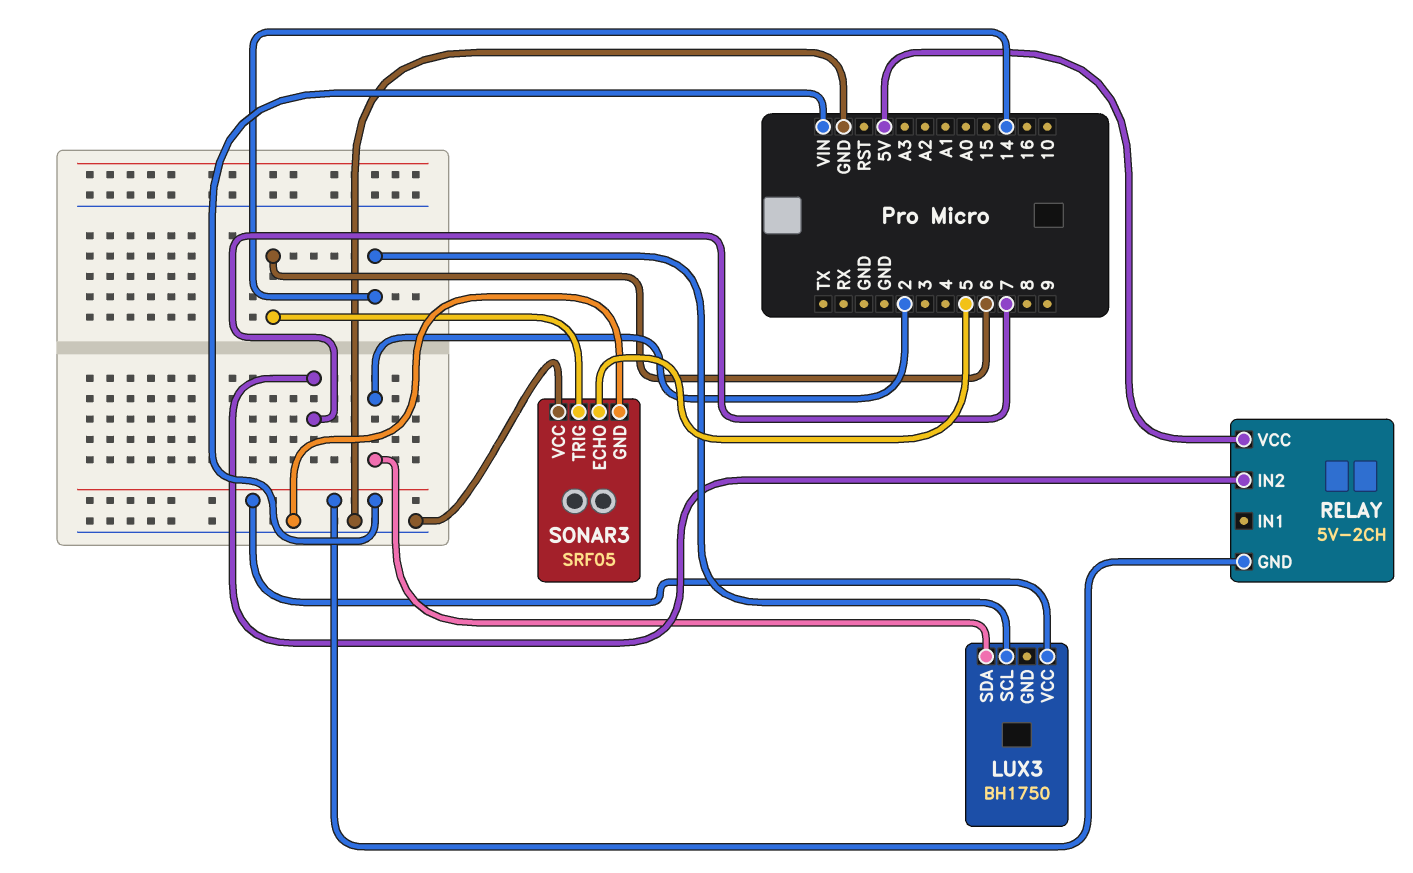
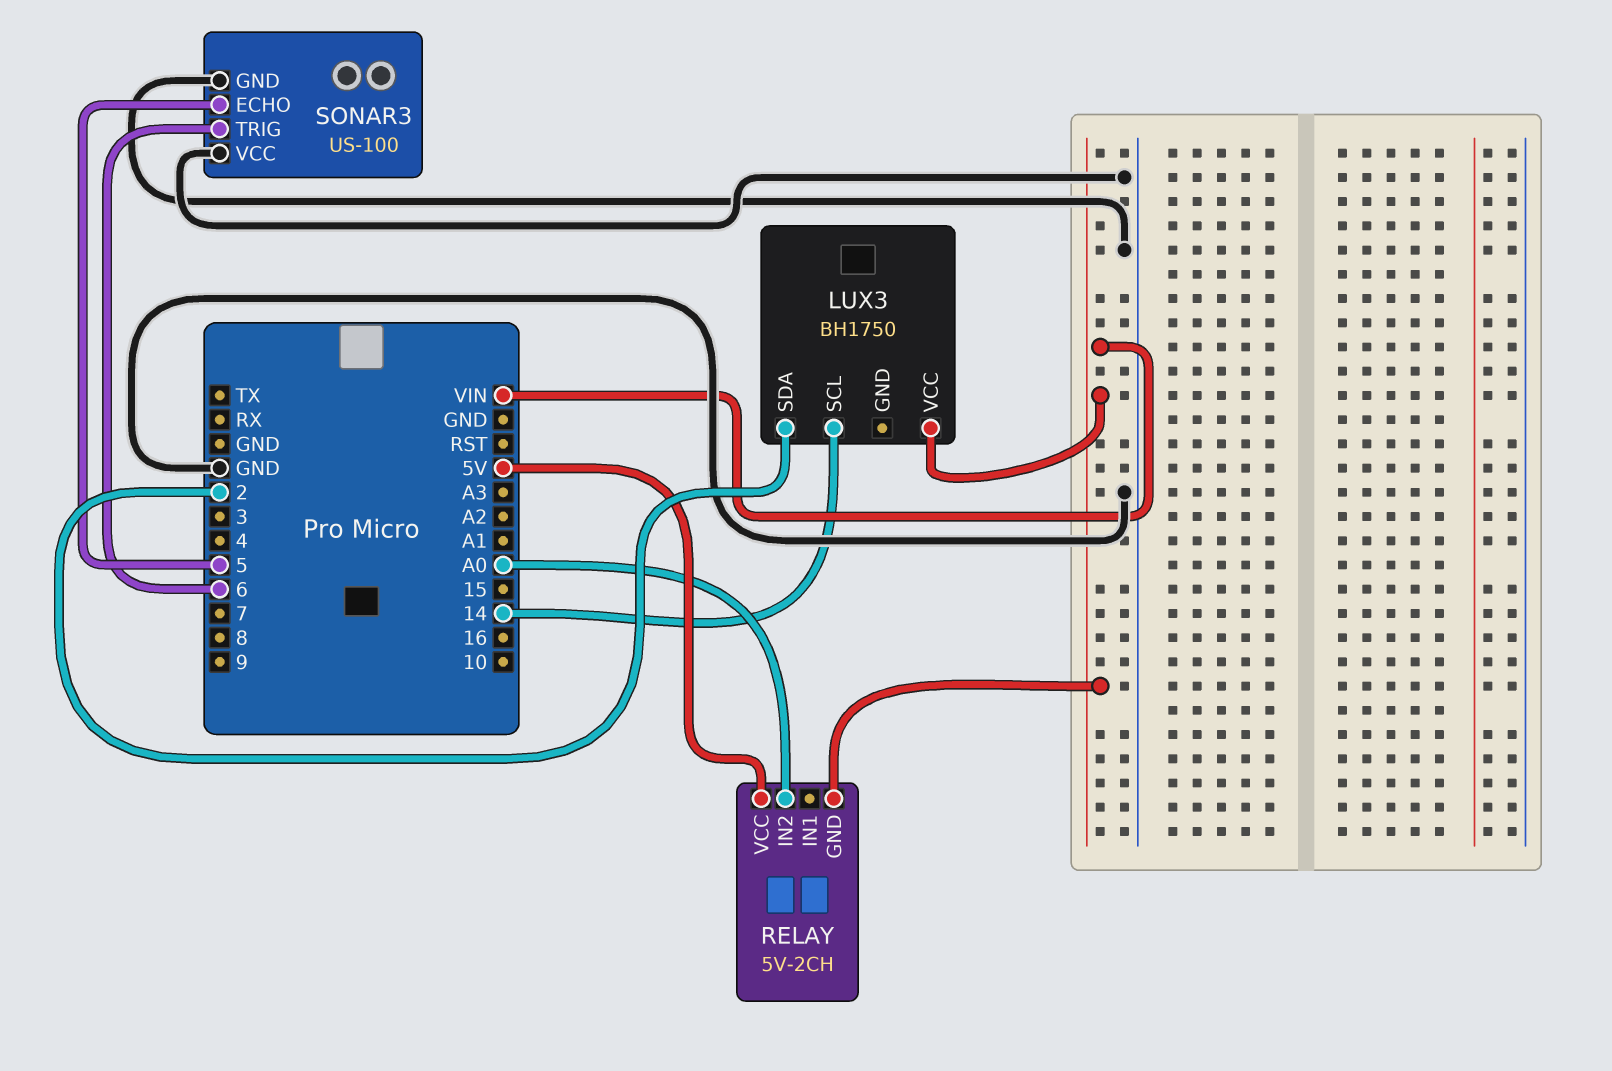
RELAY pin IN2: 7 -> A0
SONAR3: SRF05 -> US-100

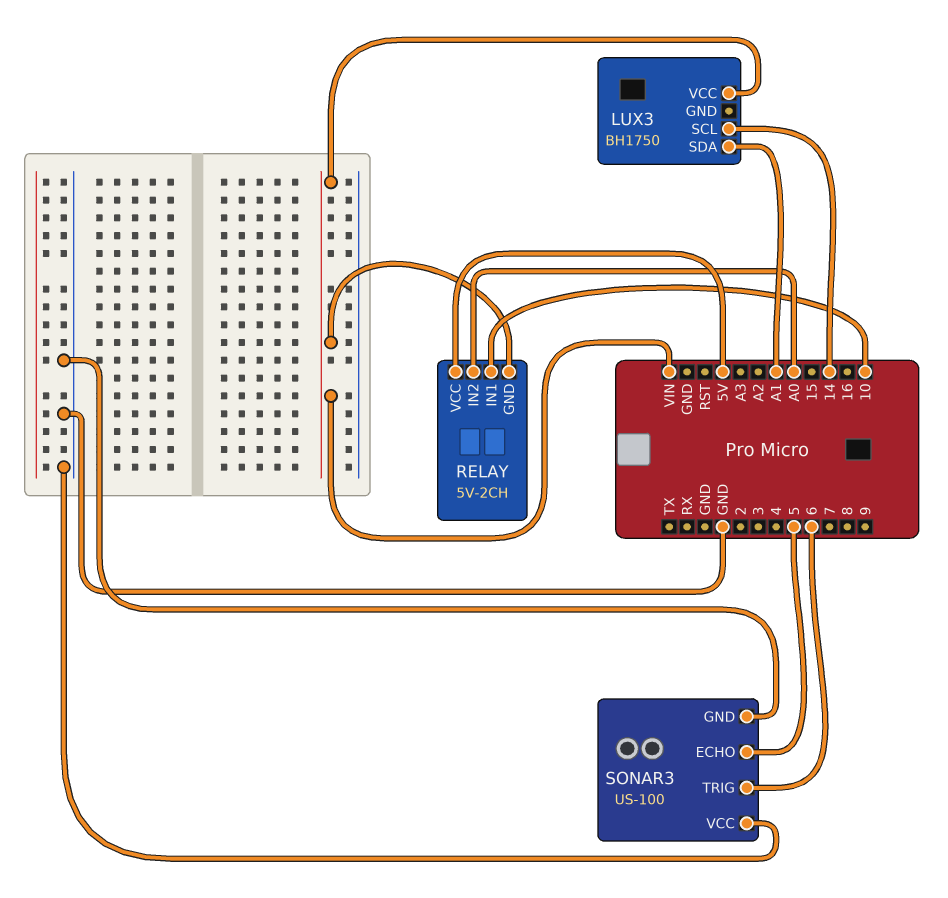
LUX3 pin SDA: 2 -> A1
RELAY pin IN1: none -> 10

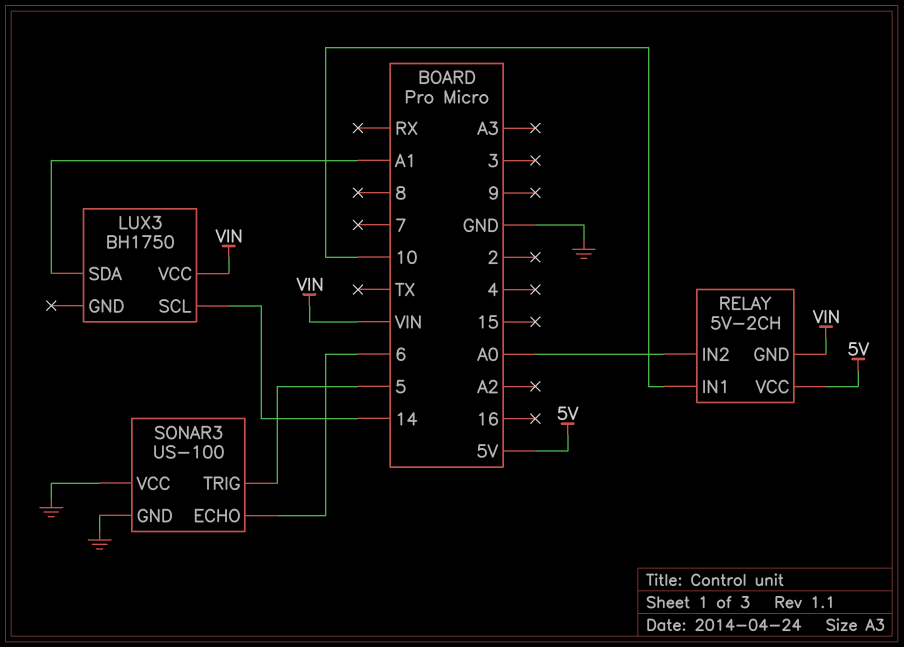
SONAR3 pin ECHO: 5 -> 6
SONAR3 pin TRIG: 6 -> 5

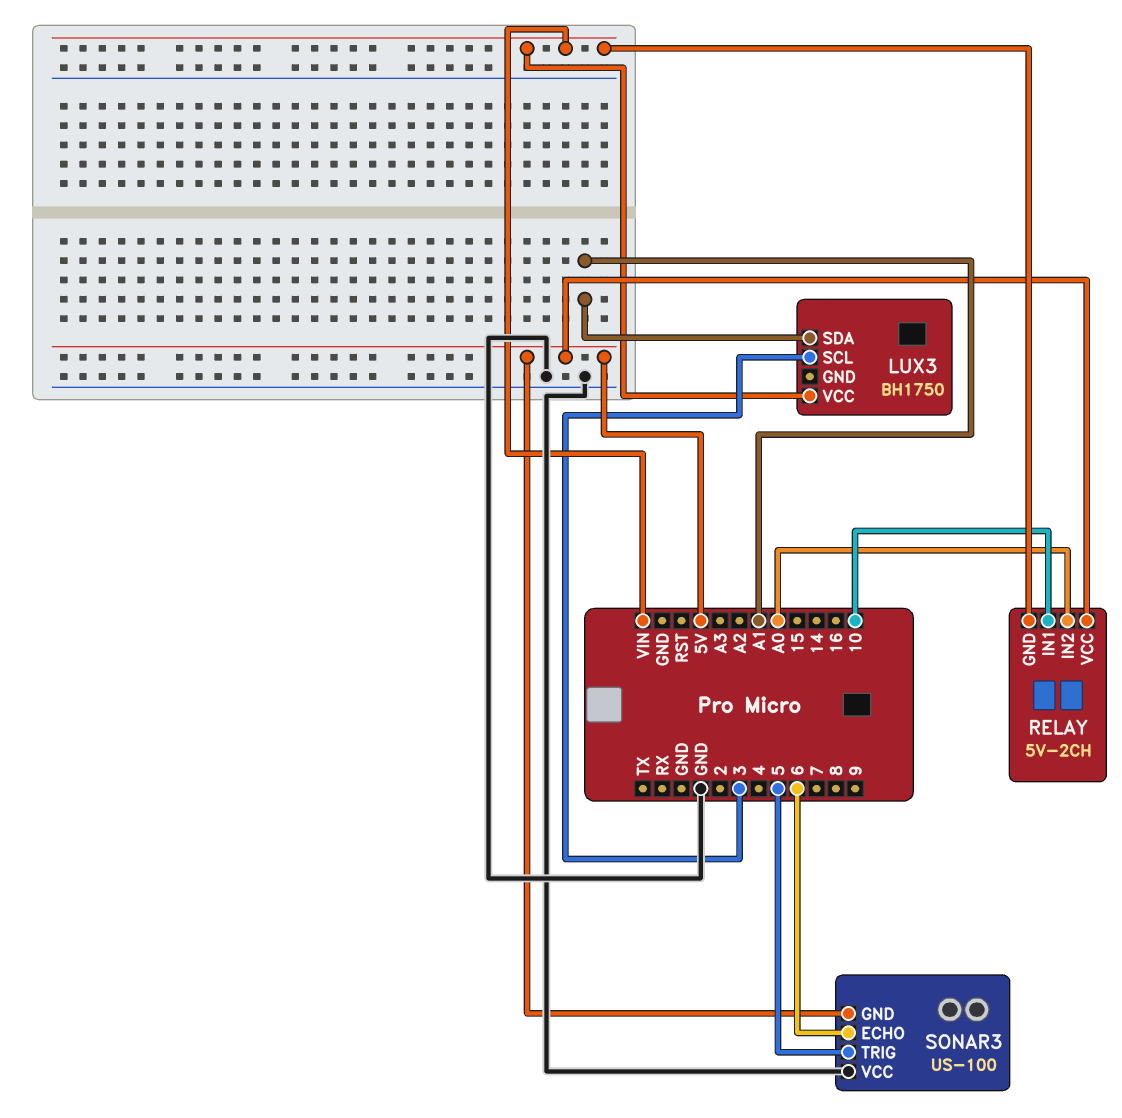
LUX3 pin SCL: 14 -> 3
SONAR3 pin GND: GND -> 5V

